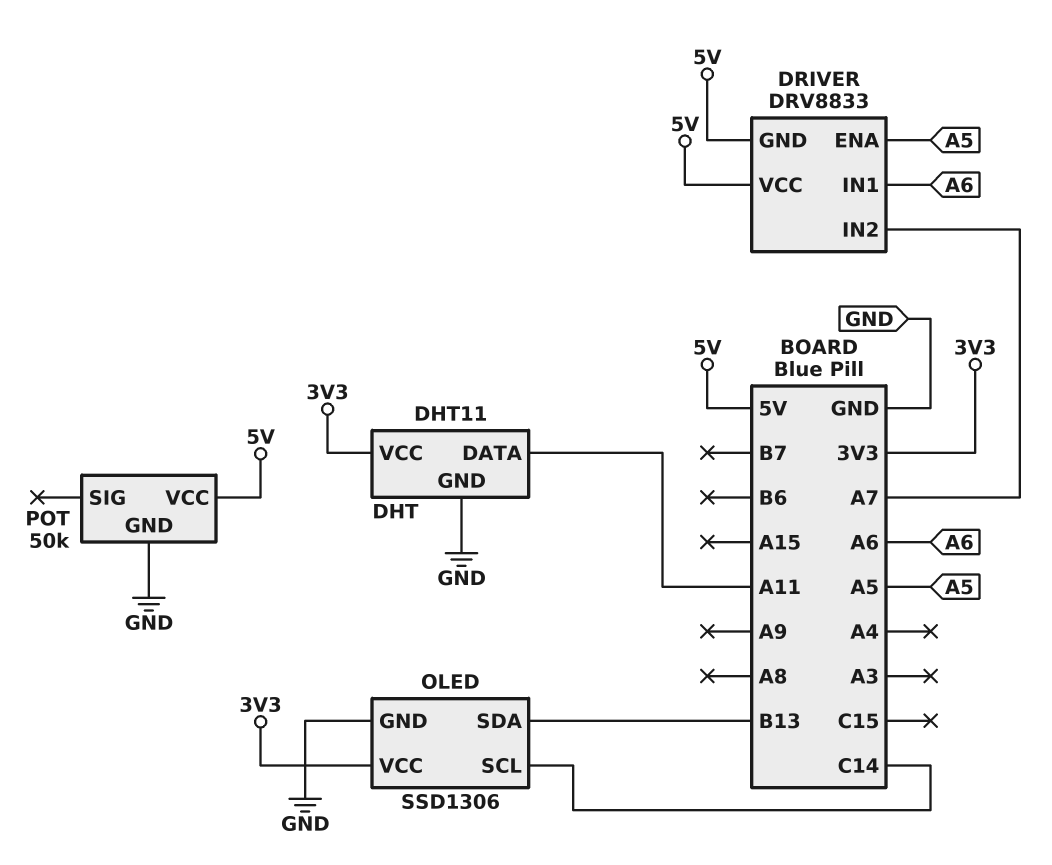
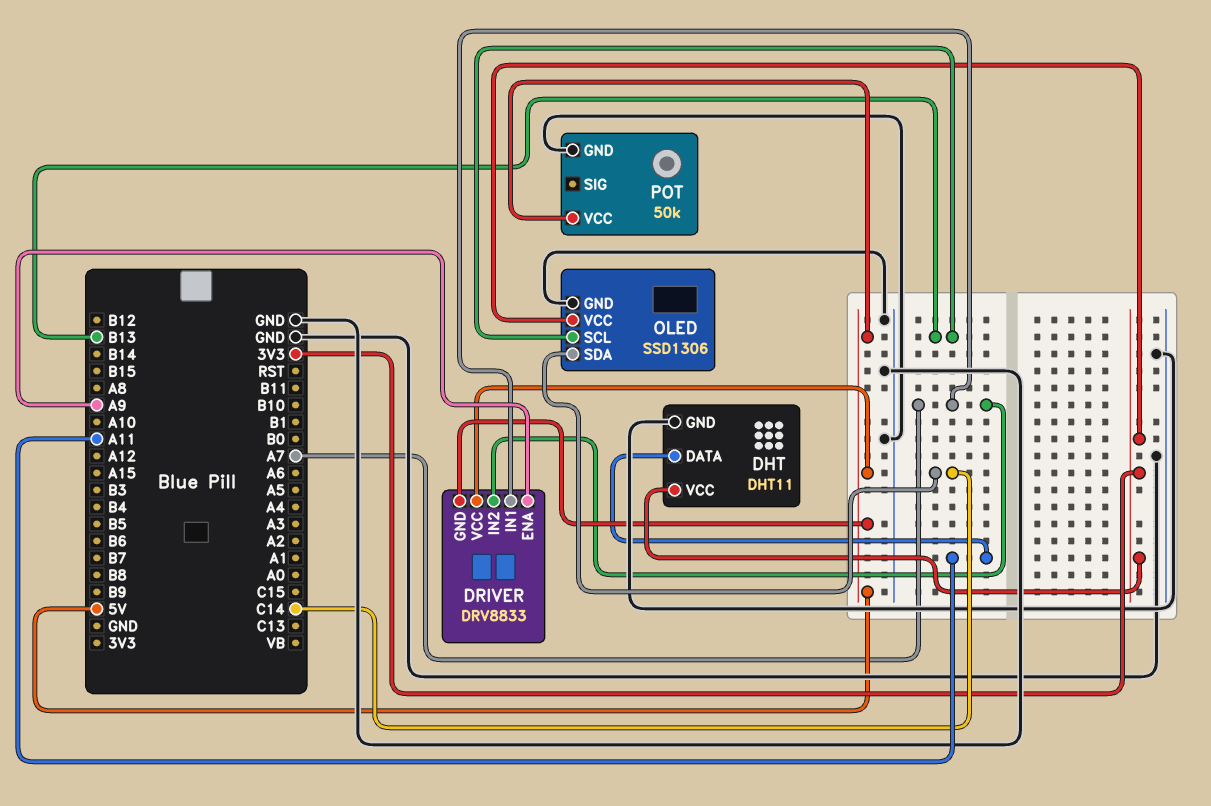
DRIVER pin ENA: A5 -> A9
DRIVER pin IN1: A6 -> A7
OLED pin SCL: C14 -> B13
OLED pin SDA: B13 -> C14

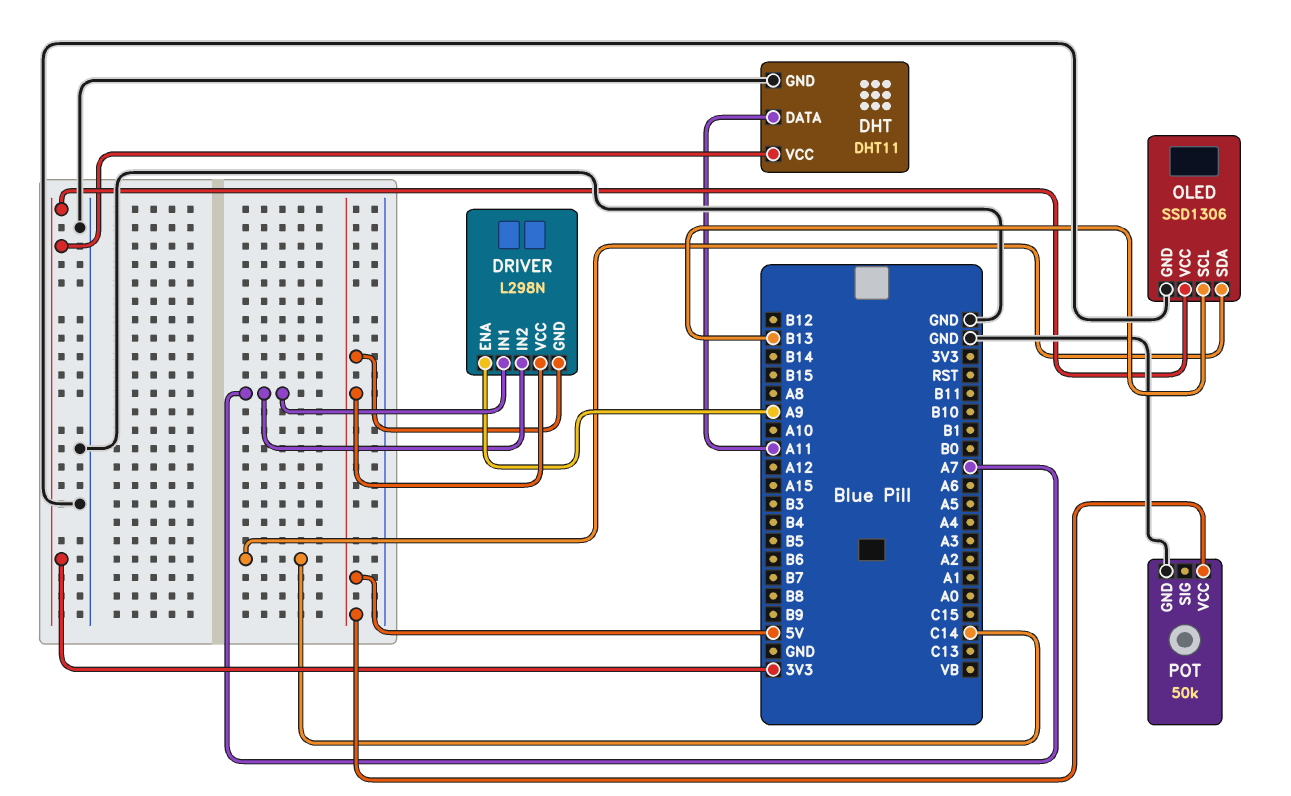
DRIVER: DRV8833 -> L298N

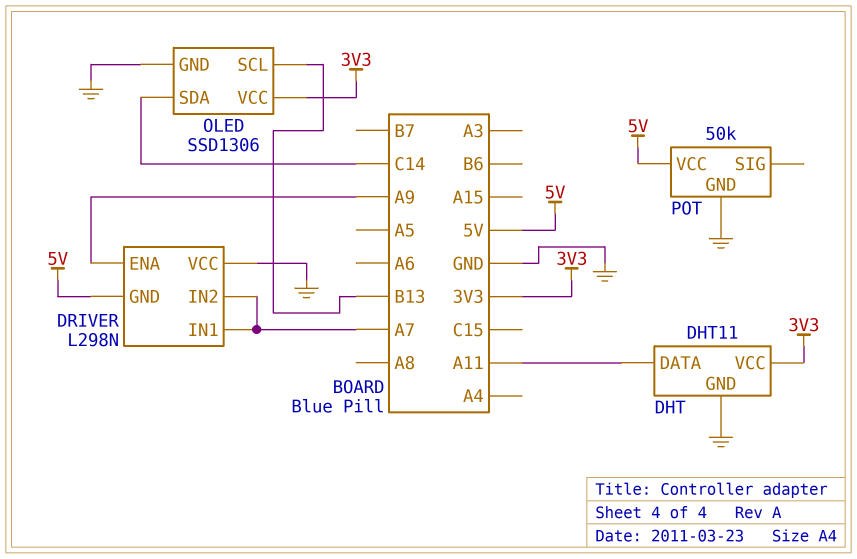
DRIVER pin VCC: 5V -> GND

